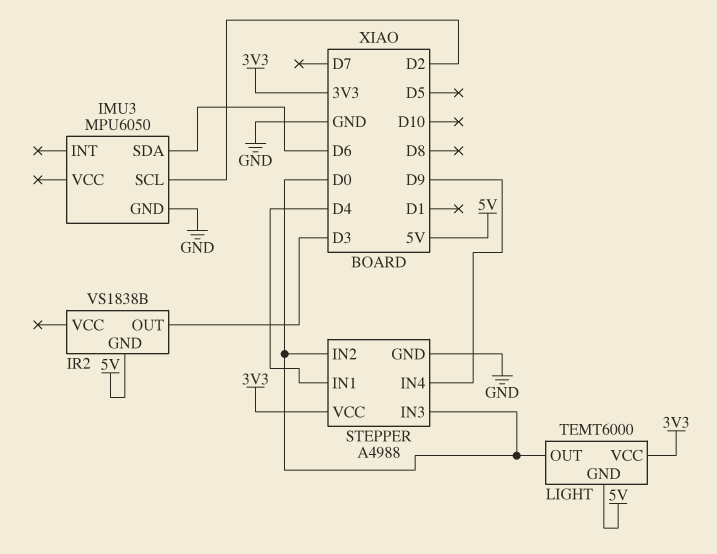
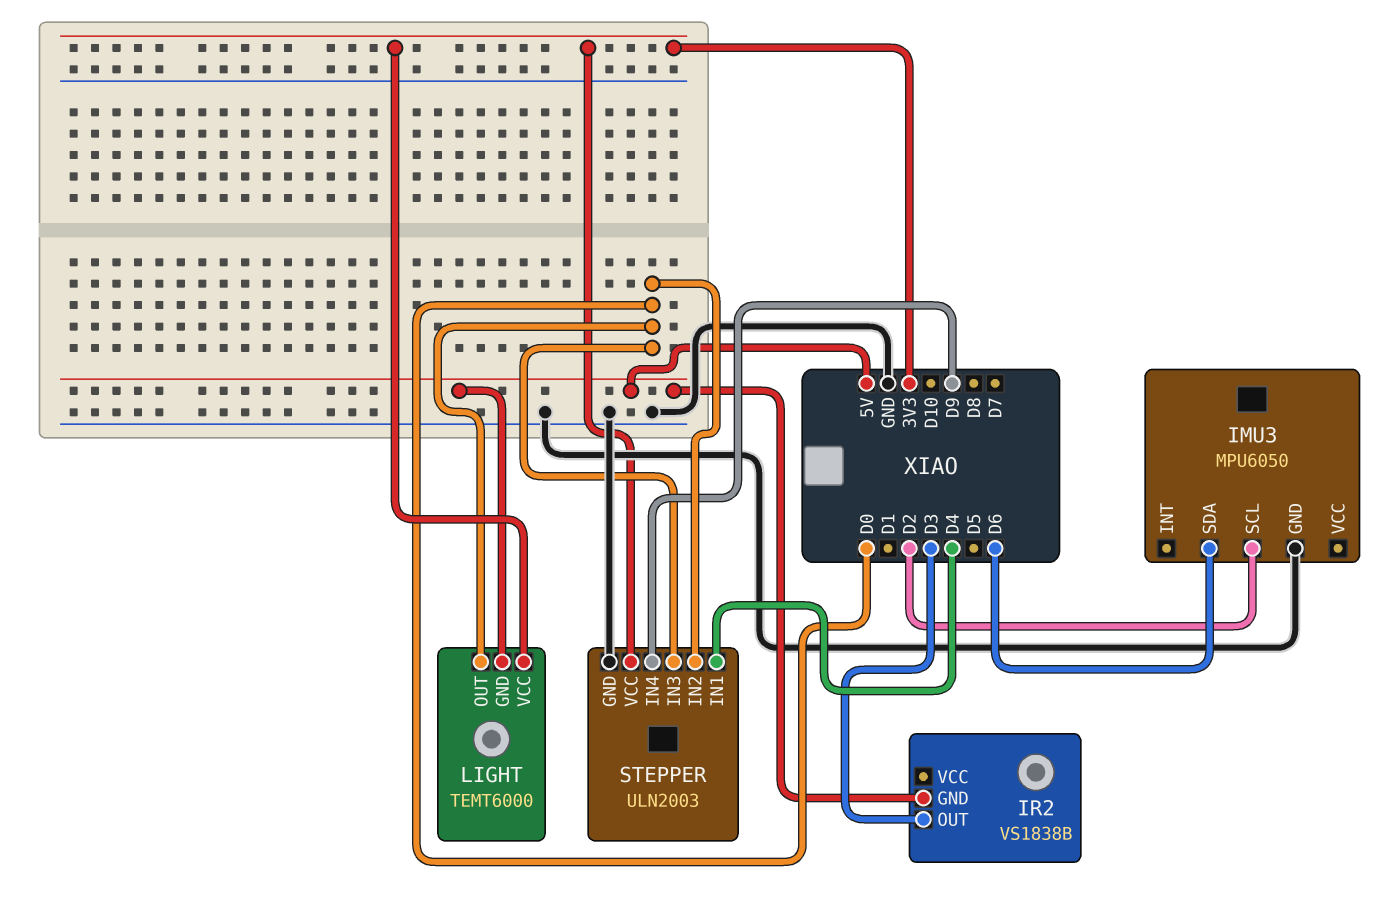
STEPPER: A4988 -> ULN2003

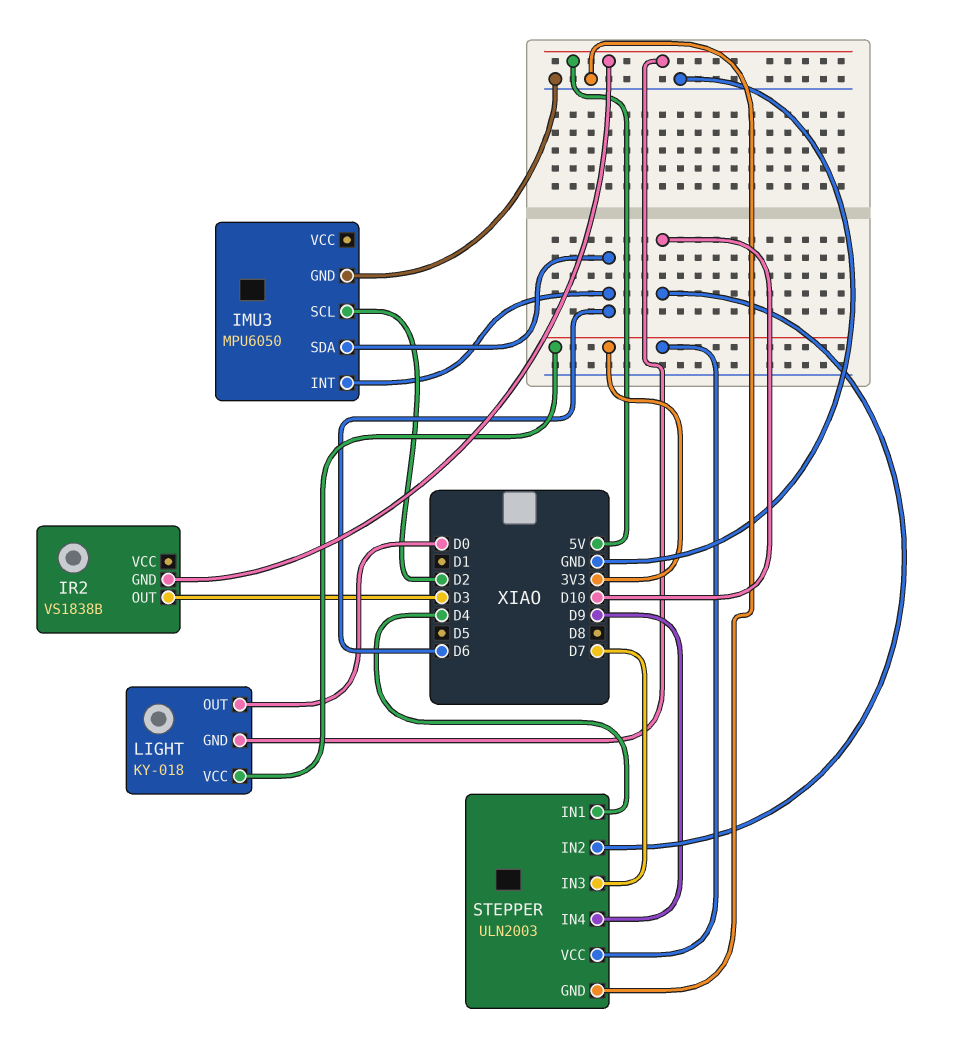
IMU3 pin INT: none -> D6
LIGHT: TEMT6000 -> KY-018
STEPPER pin IN2: D0 -> D10
STEPPER pin IN3: D0 -> D7

